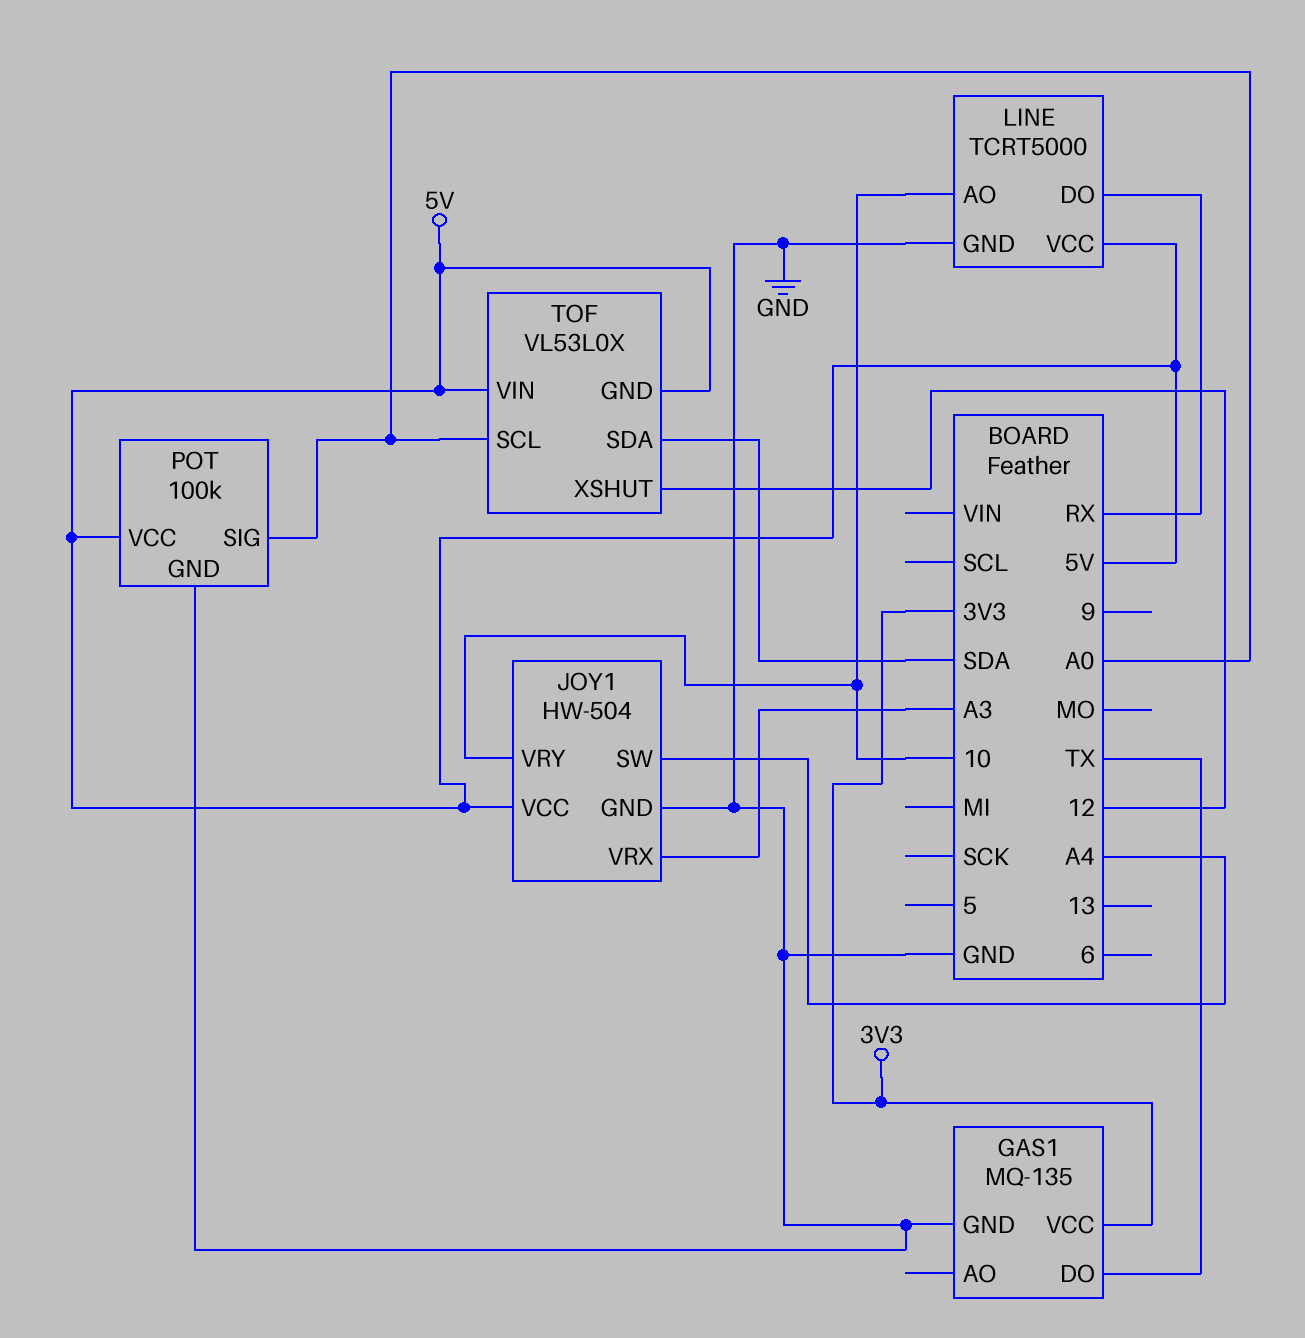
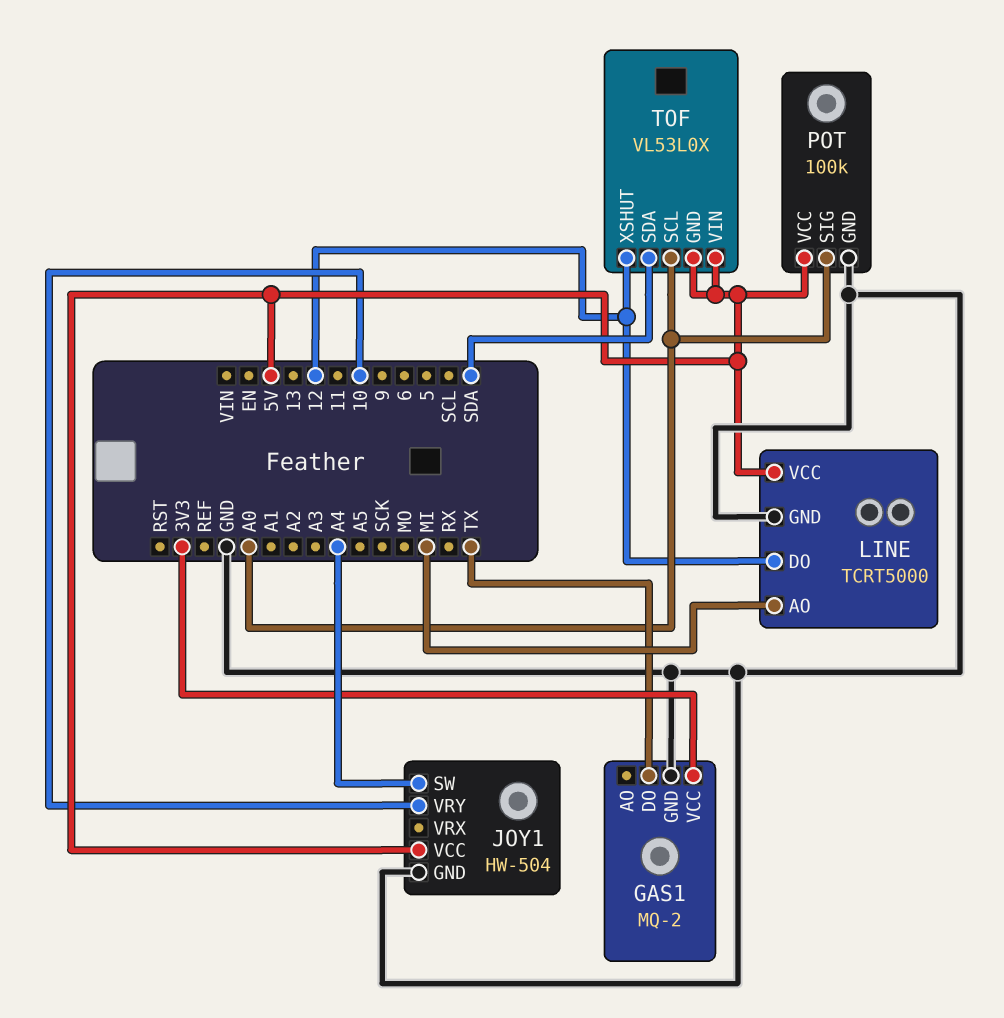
GAS1: MQ-135 -> MQ-2
JOY1 pin VRX: A3 -> none
LINE pin AO: 10 -> MI
LINE pin DO: RX -> 12

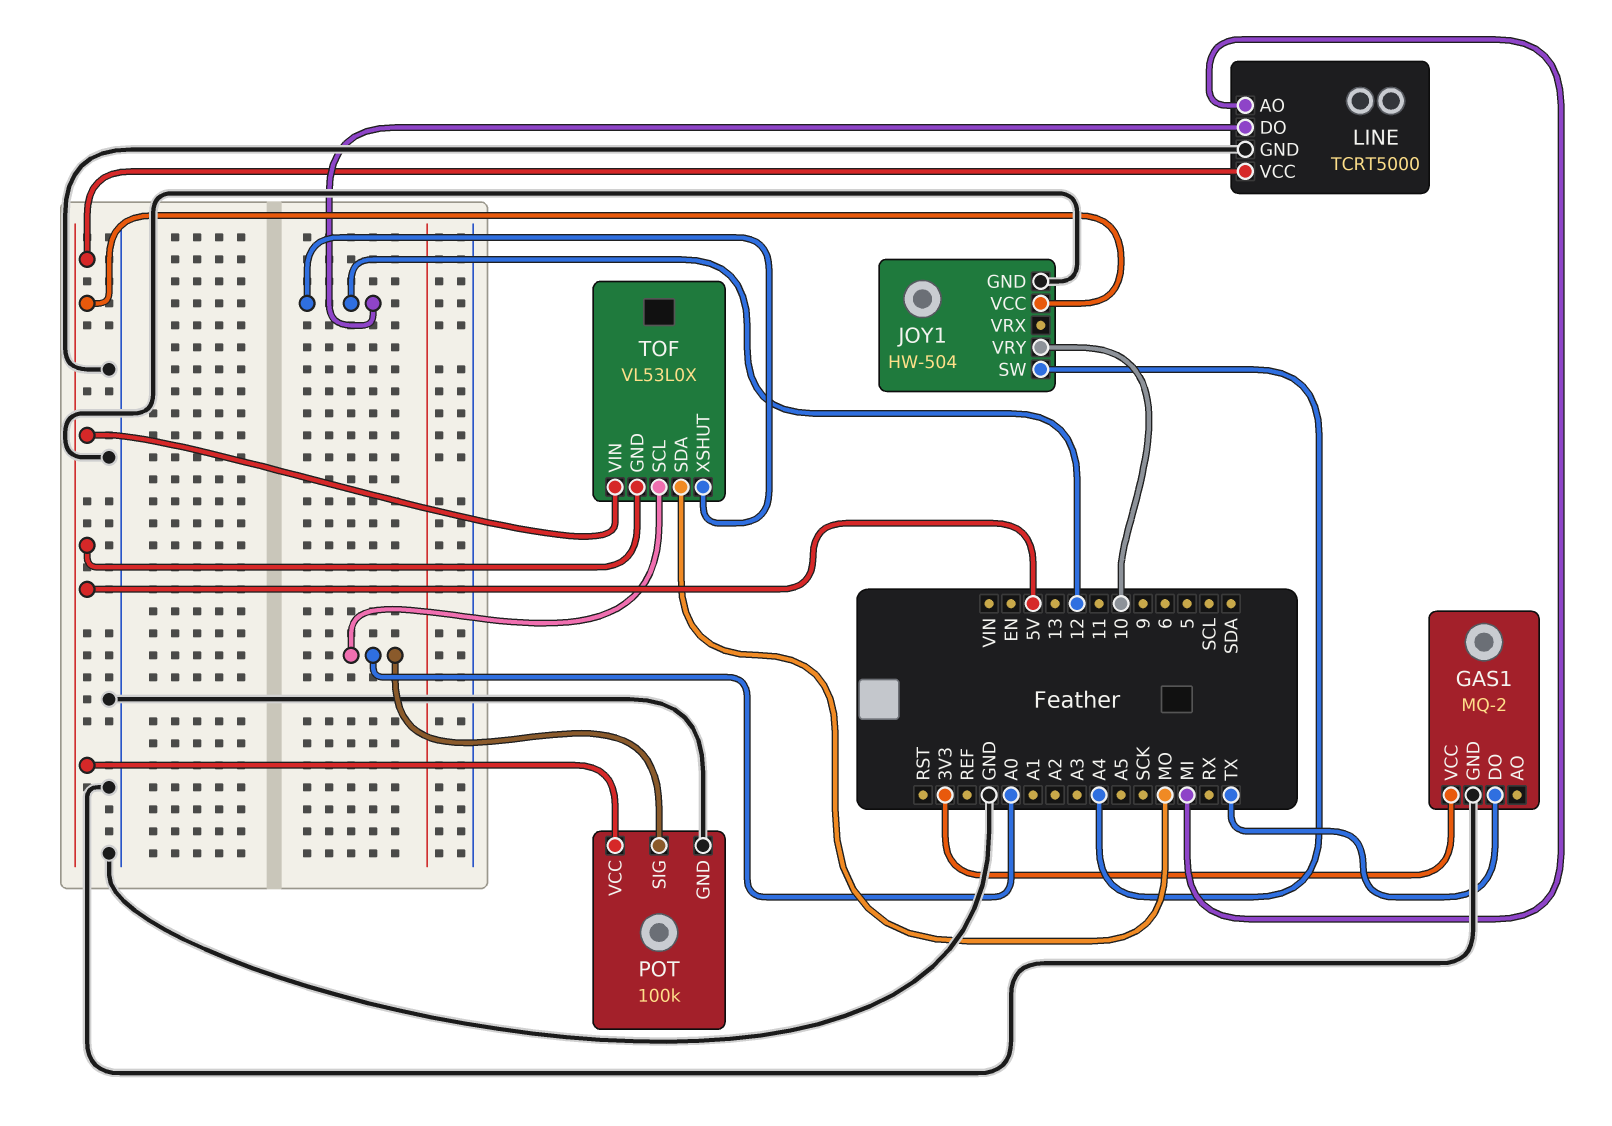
TOF pin SDA: SDA -> MO

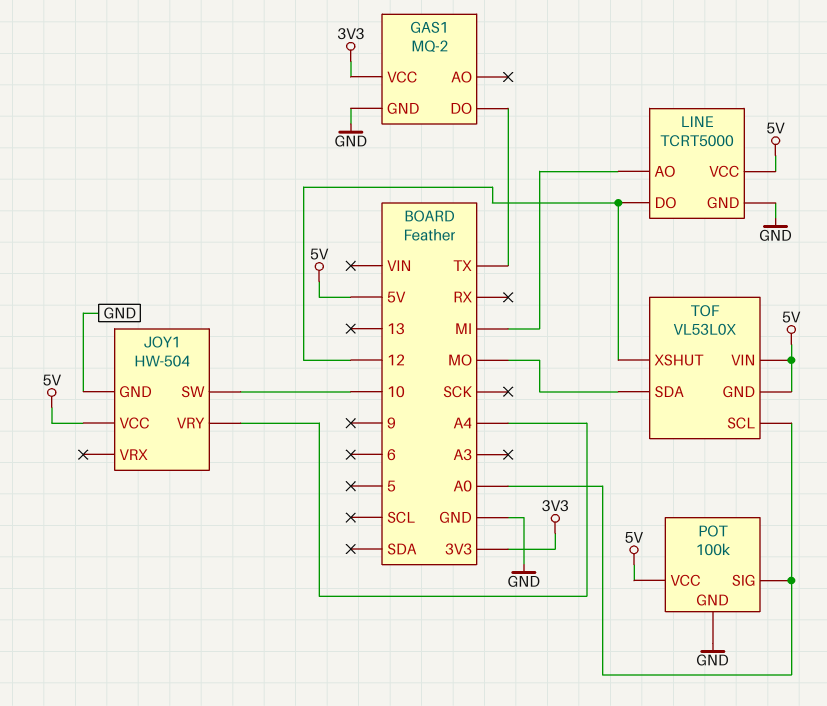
JOY1 pin SW: A4 -> 10
JOY1 pin VRY: 10 -> A4

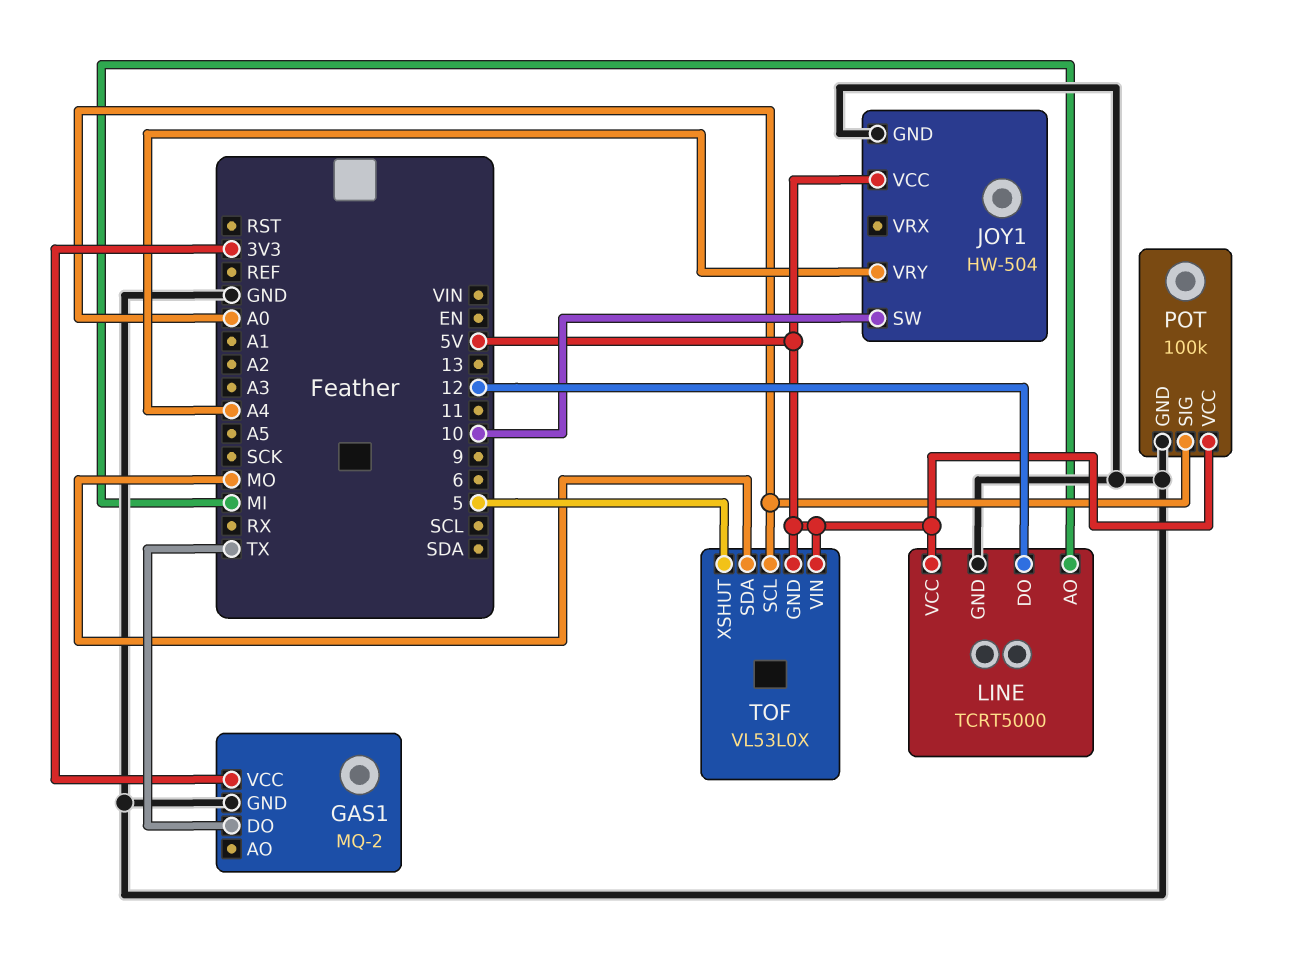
TOF pin XSHUT: 12 -> 5

